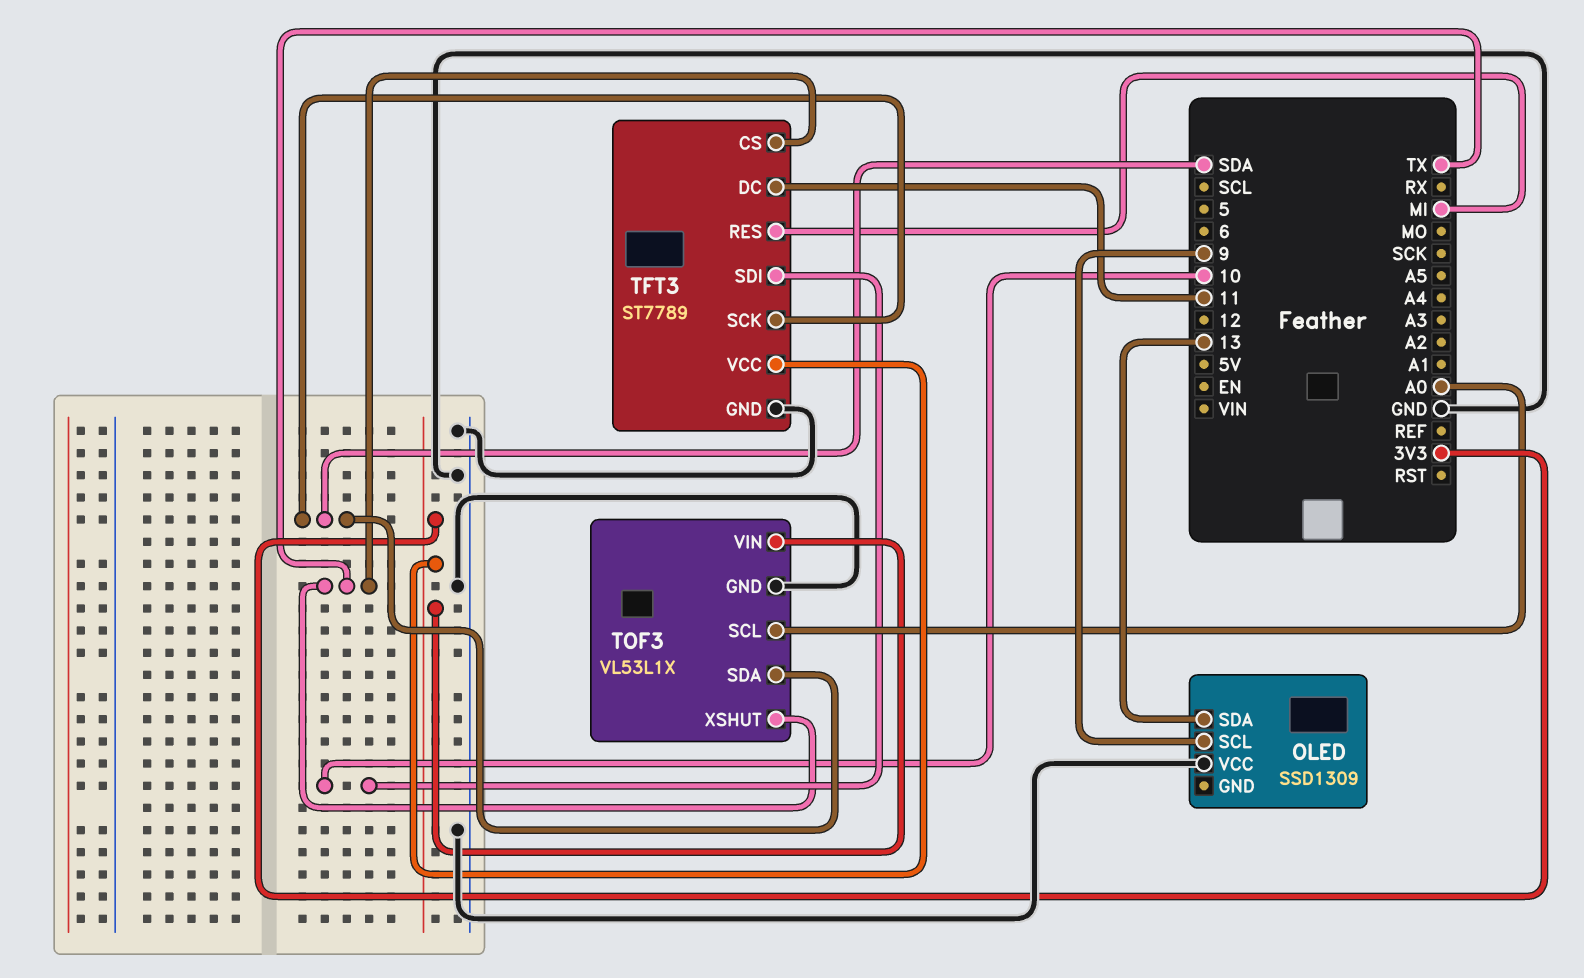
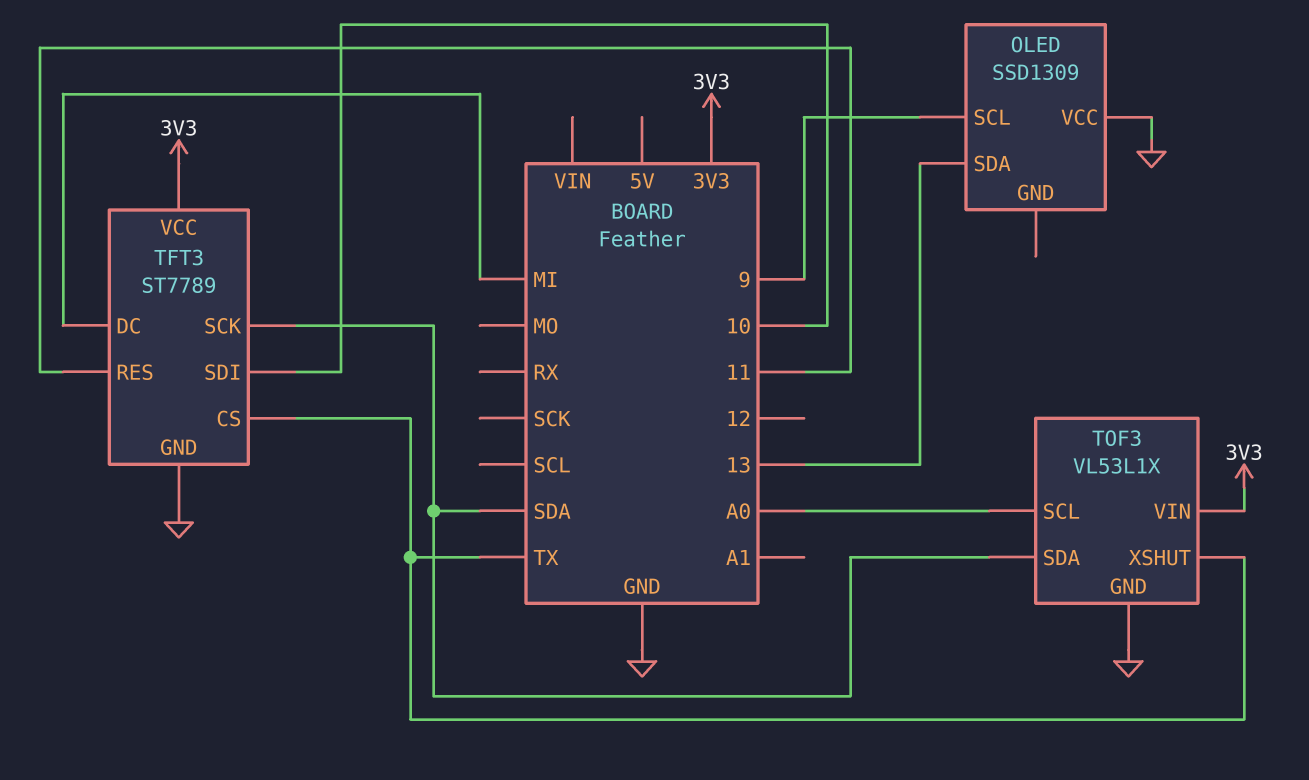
TFT3 pin DC: 11 -> MI
TFT3 pin RES: MI -> 11

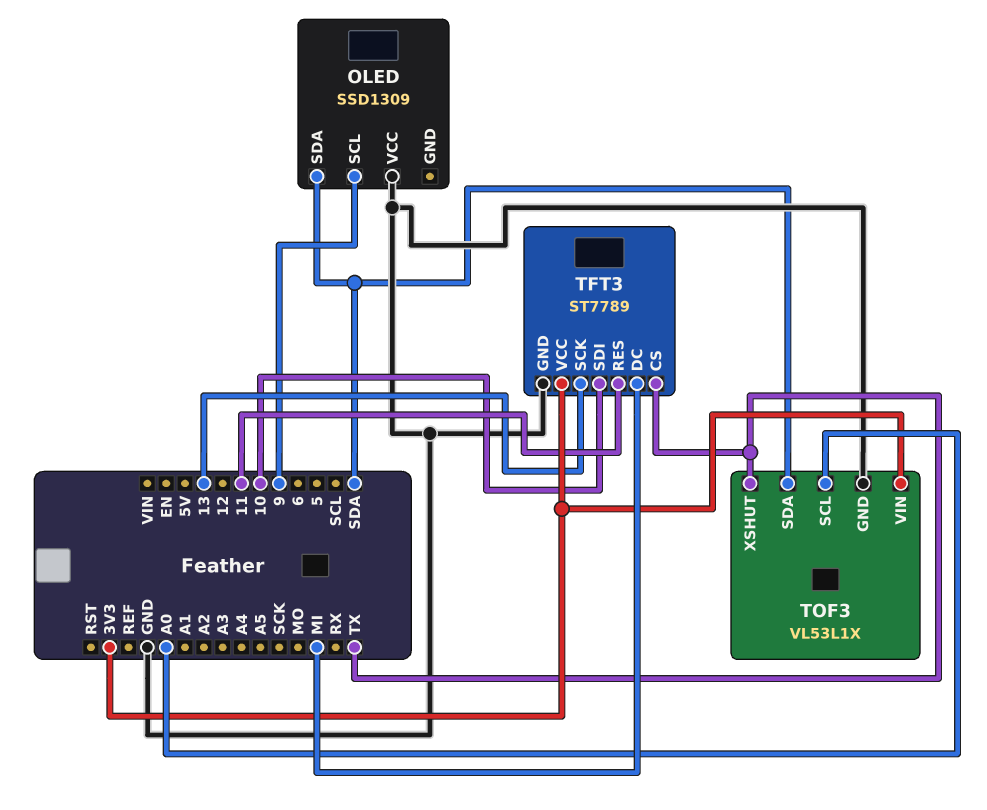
OLED pin SDA: 13 -> SDA
TFT3 pin SCK: SDA -> 13

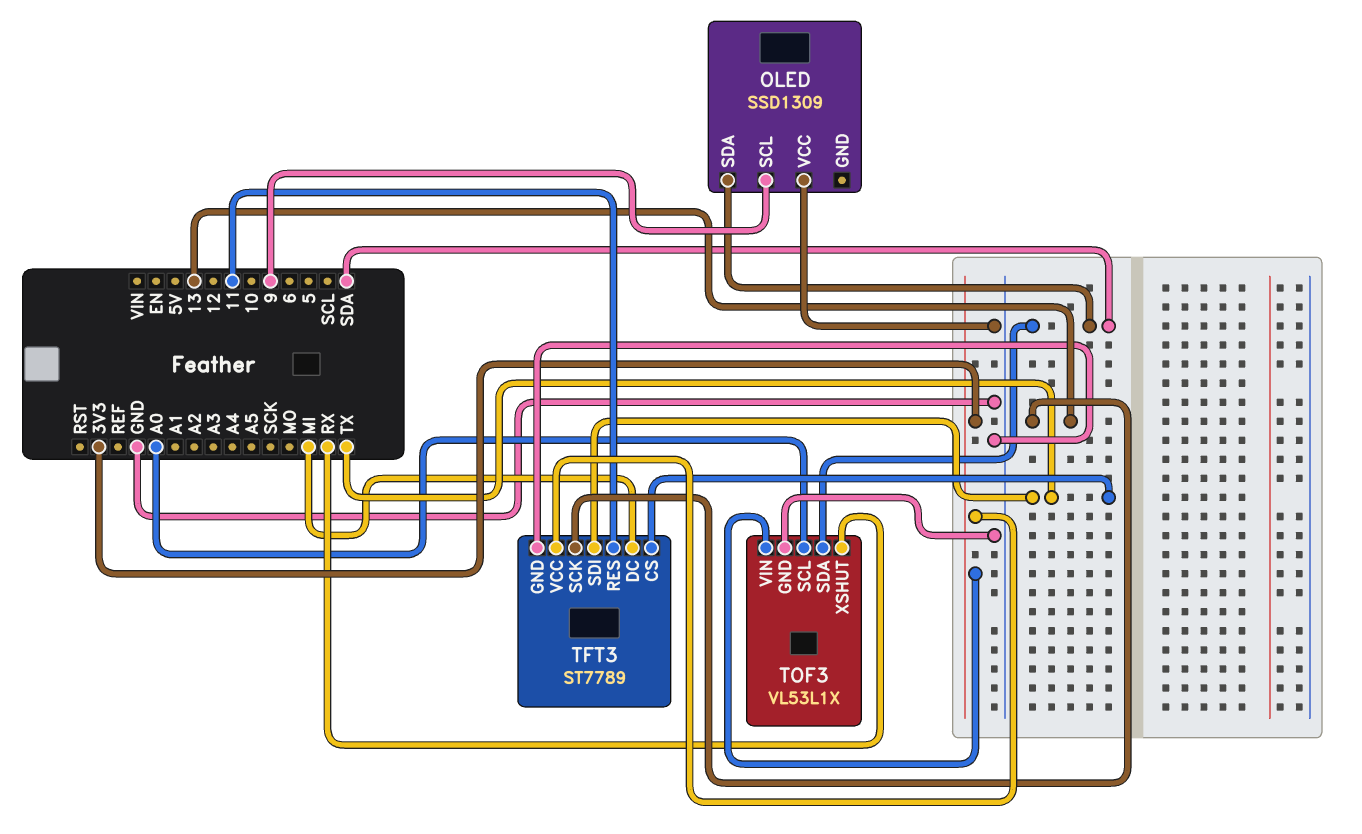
TFT3 pin SDI: 10 -> TX
TOF3 pin XSHUT: TX -> RX

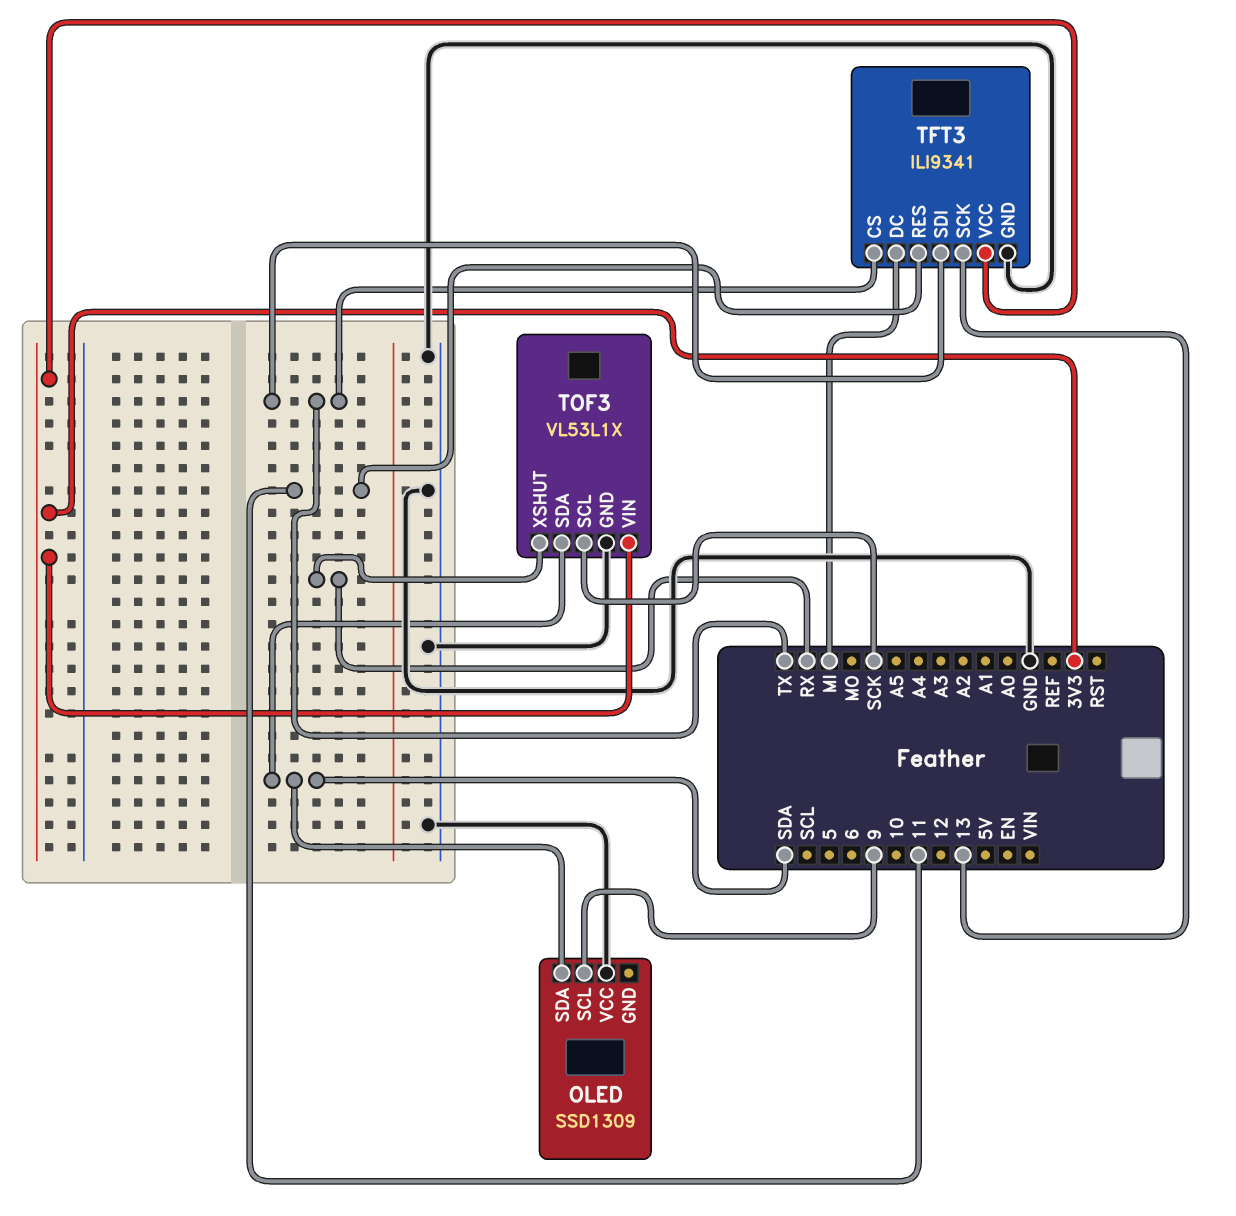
TFT3: ST7789 -> ILI9341
TOF3 pin SCL: A0 -> SCK

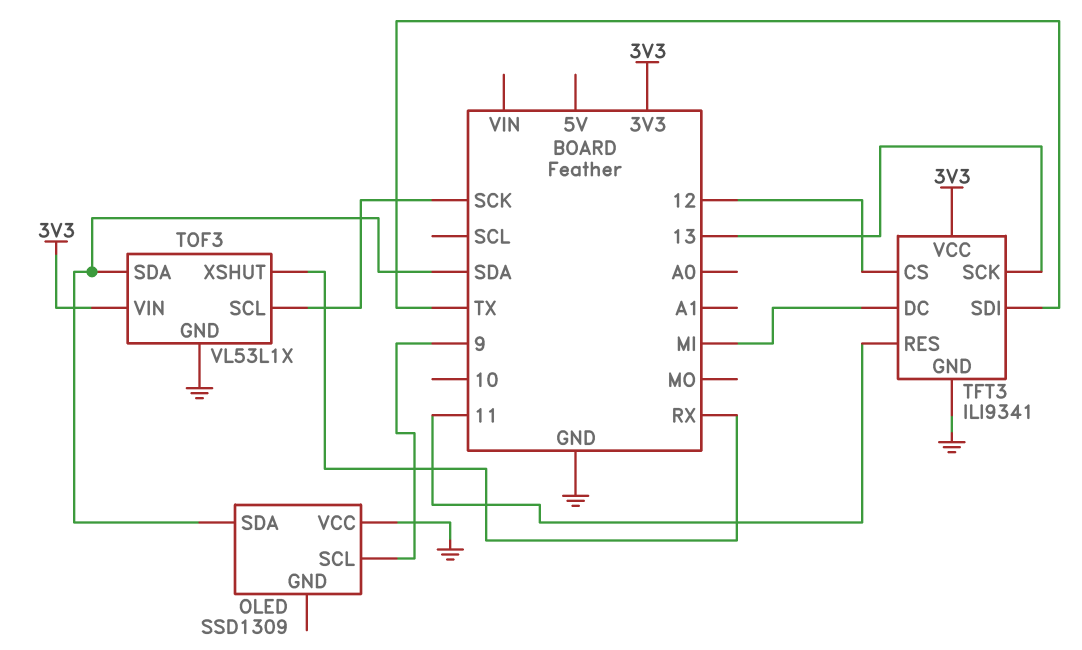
TFT3 pin CS: TX -> 12

